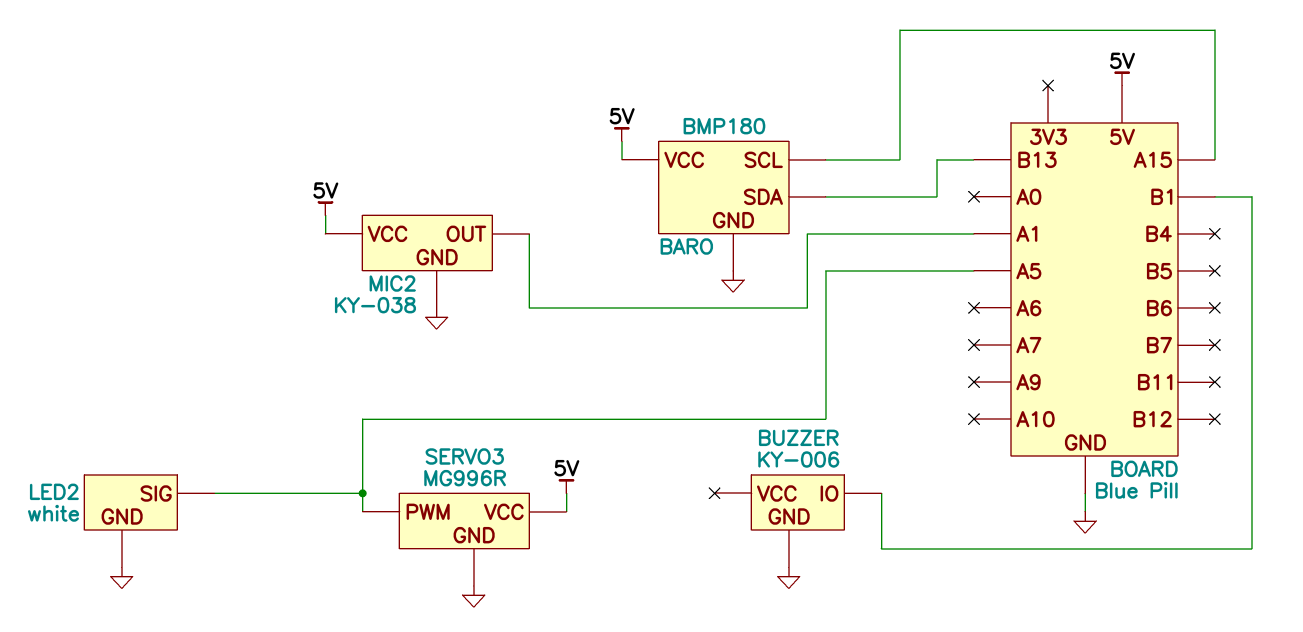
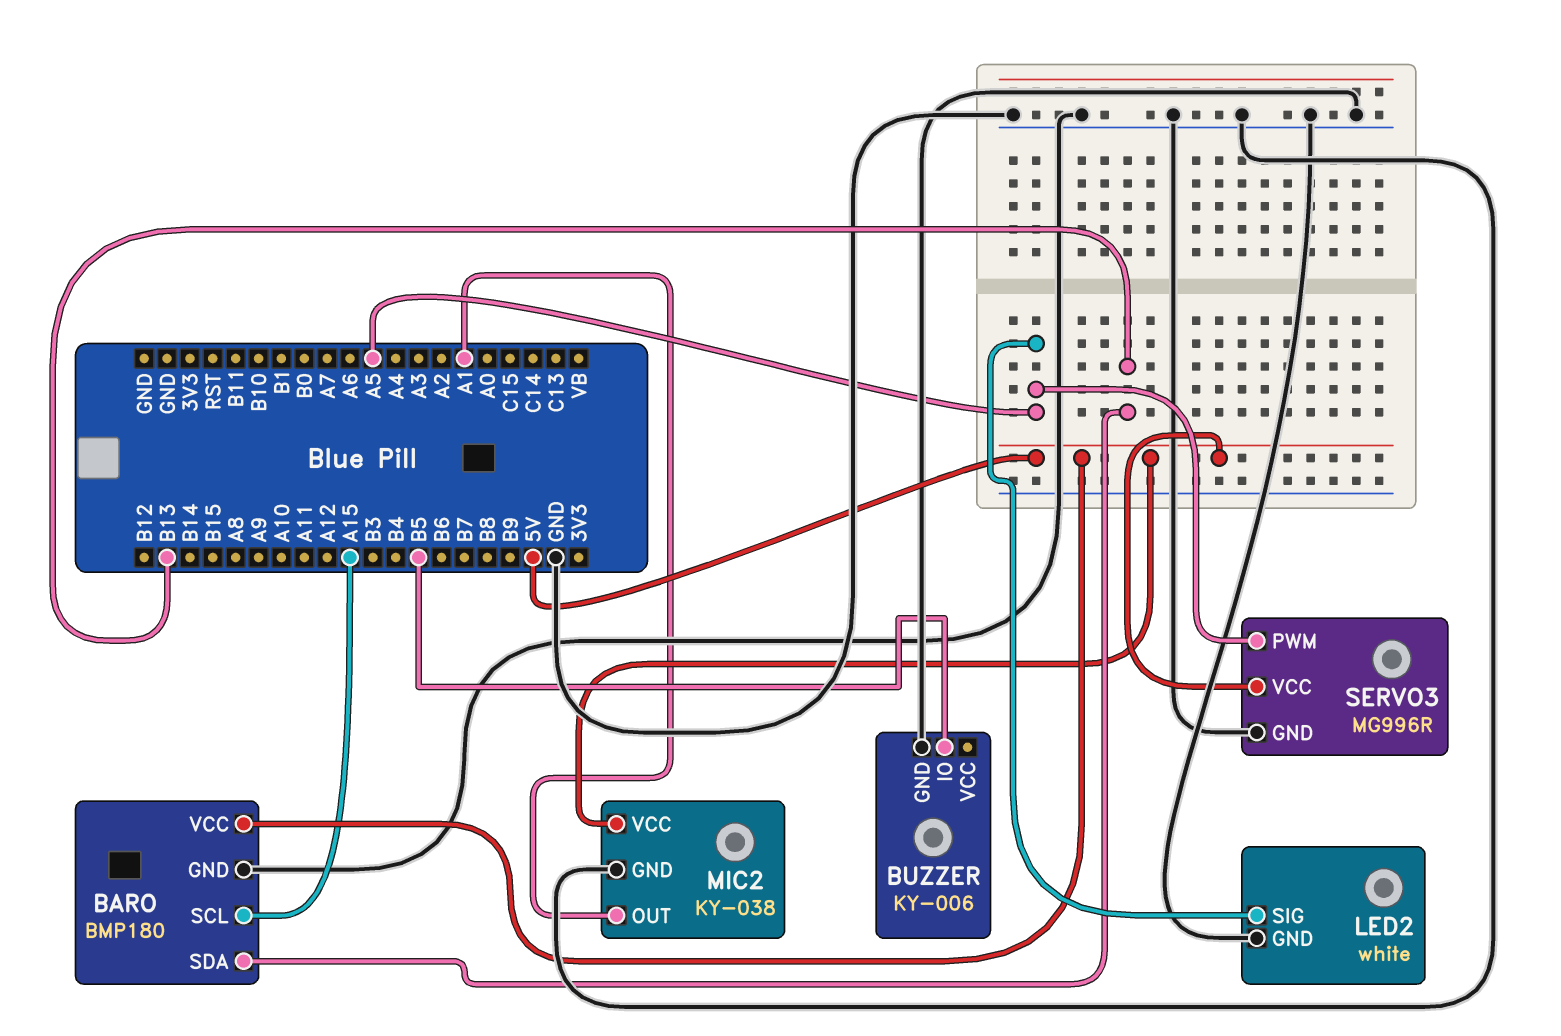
BUZZER pin IO: B1 -> B5

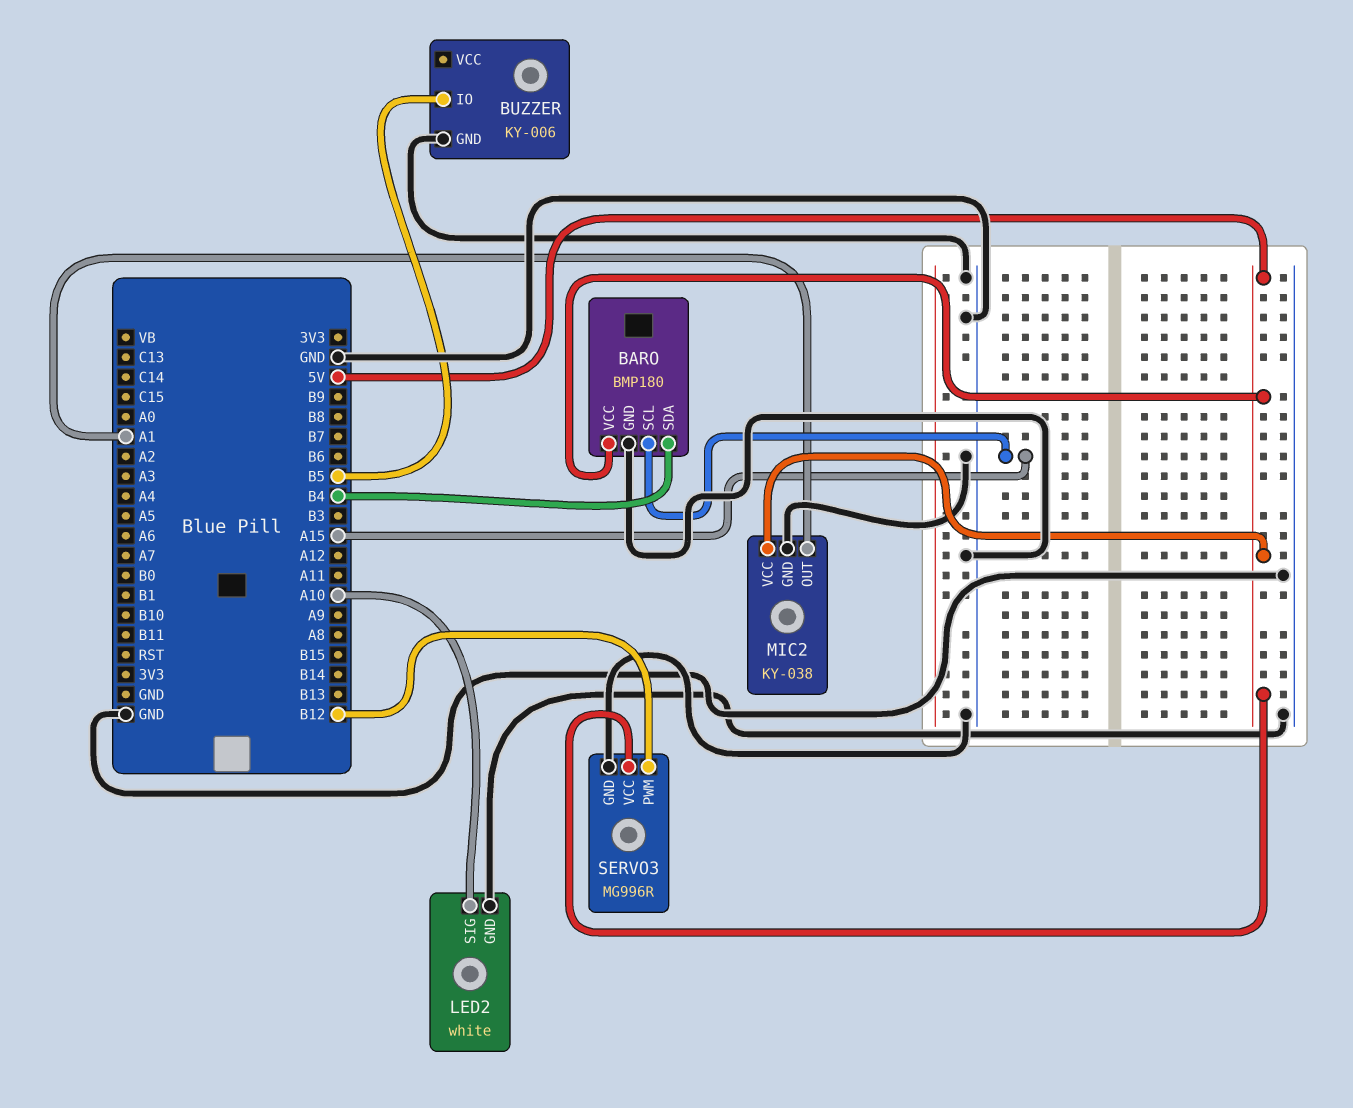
BARO pin SDA: B13 -> B4
LED2 pin SIG: A5 -> A10
SERVO3 pin PWM: A5 -> B12

